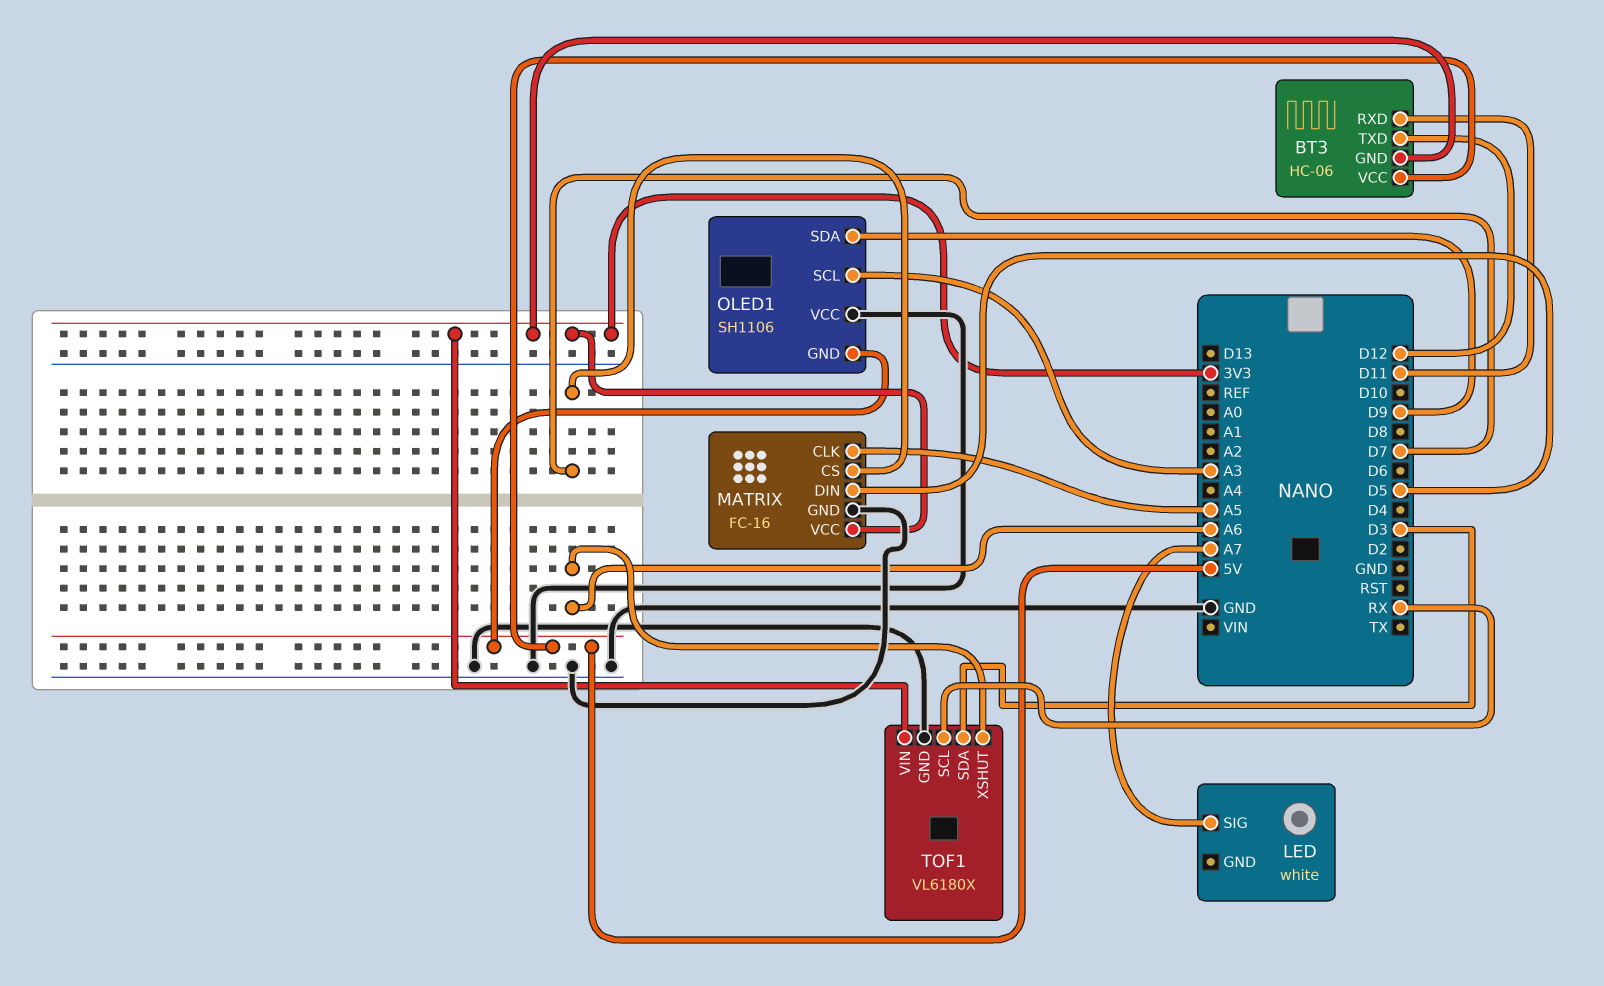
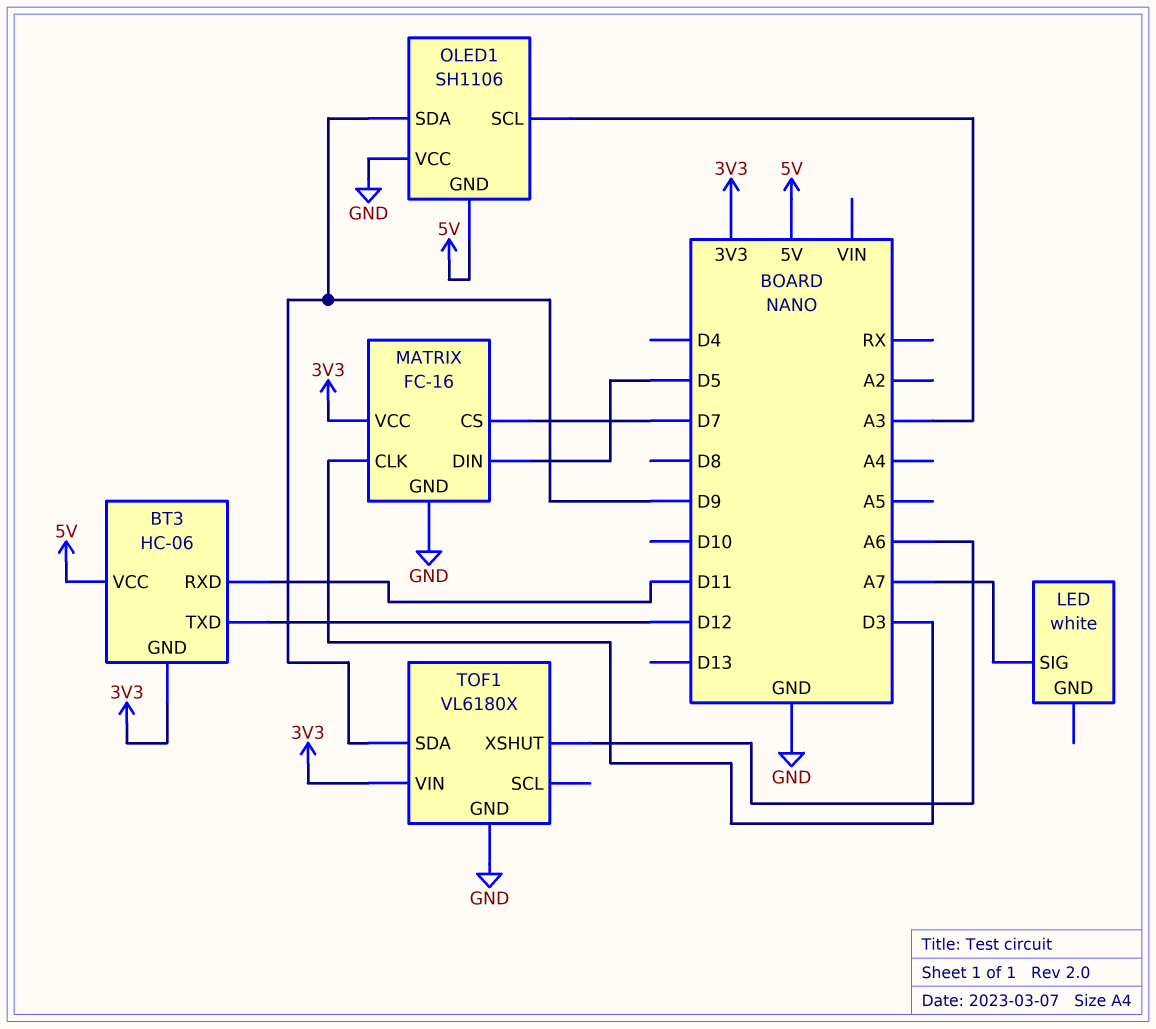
MATRIX pin CLK: A5 -> D3
TOF1 pin SCL: RX -> none
TOF1 pin SDA: D3 -> D9

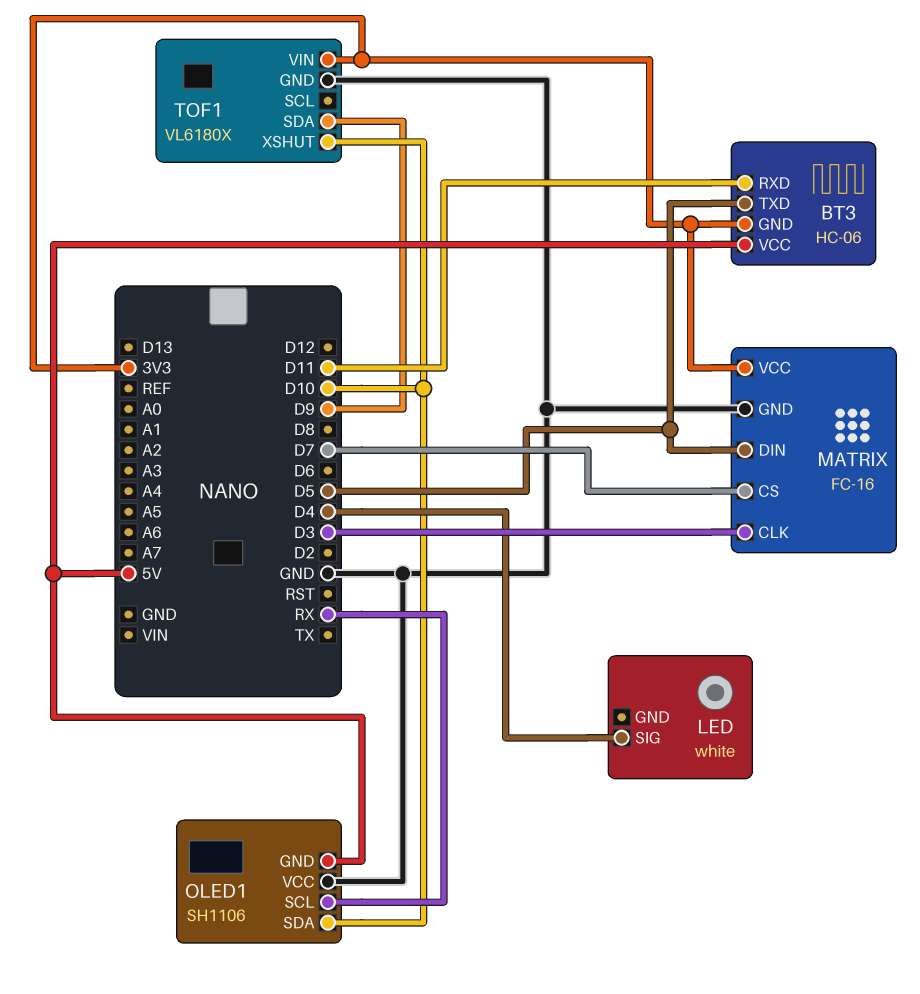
BT3 pin TXD: D12 -> D5
LED pin SIG: A7 -> D4
OLED1 pin SCL: A3 -> RX
OLED1 pin SDA: D9 -> D10
TOF1 pin XSHUT: A6 -> D10

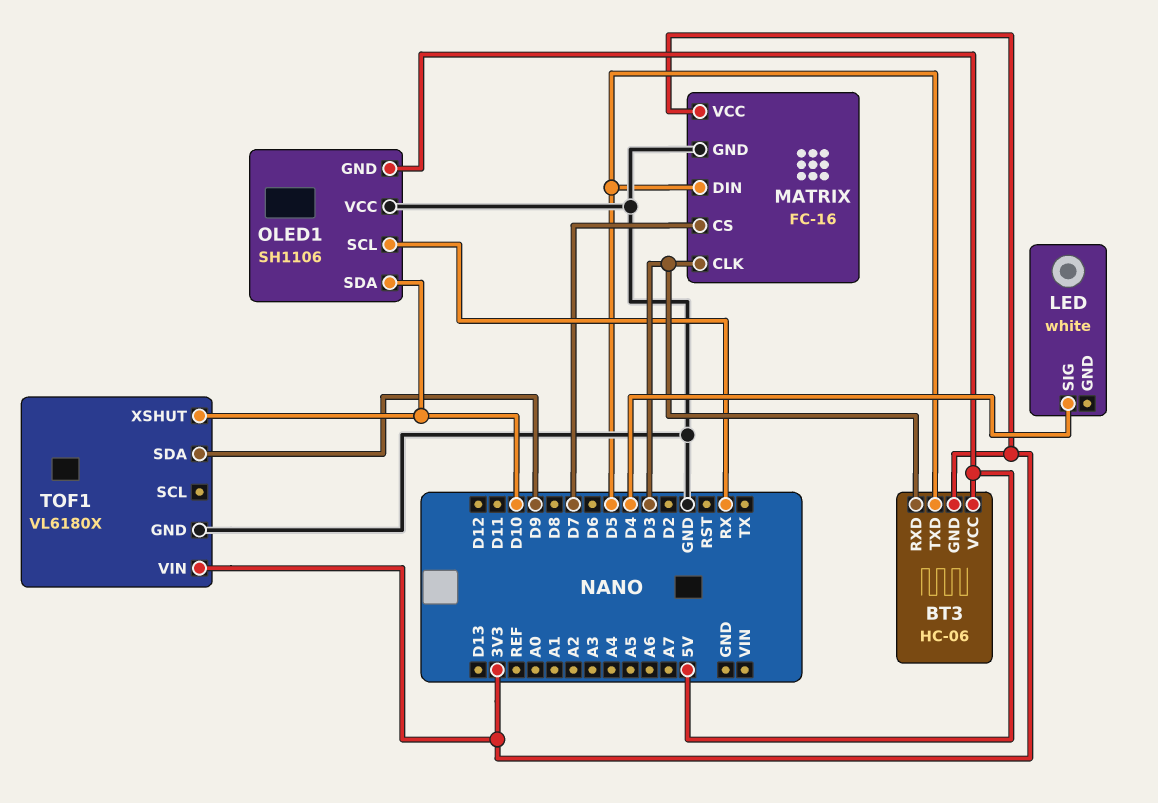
BT3 pin RXD: D11 -> D3

